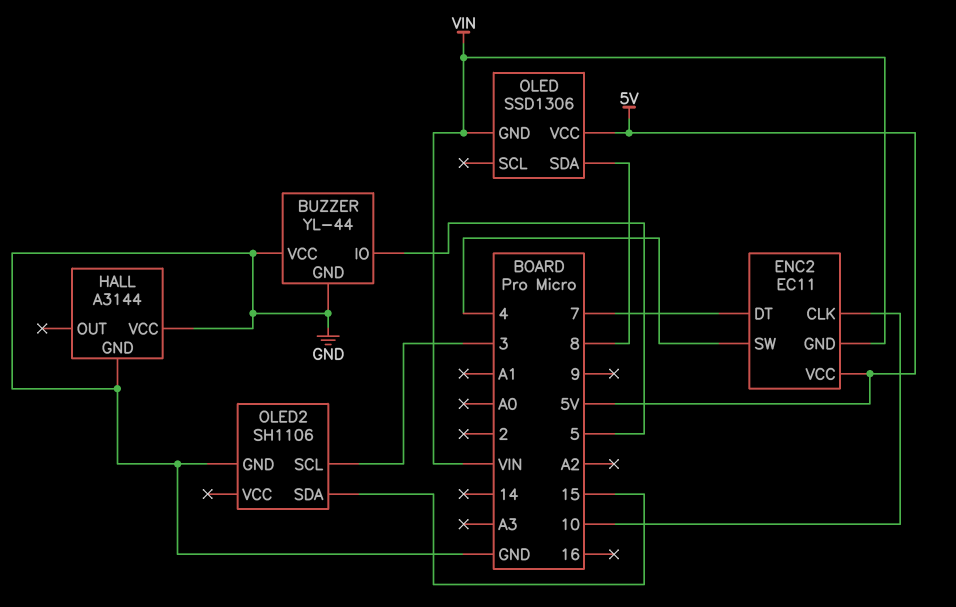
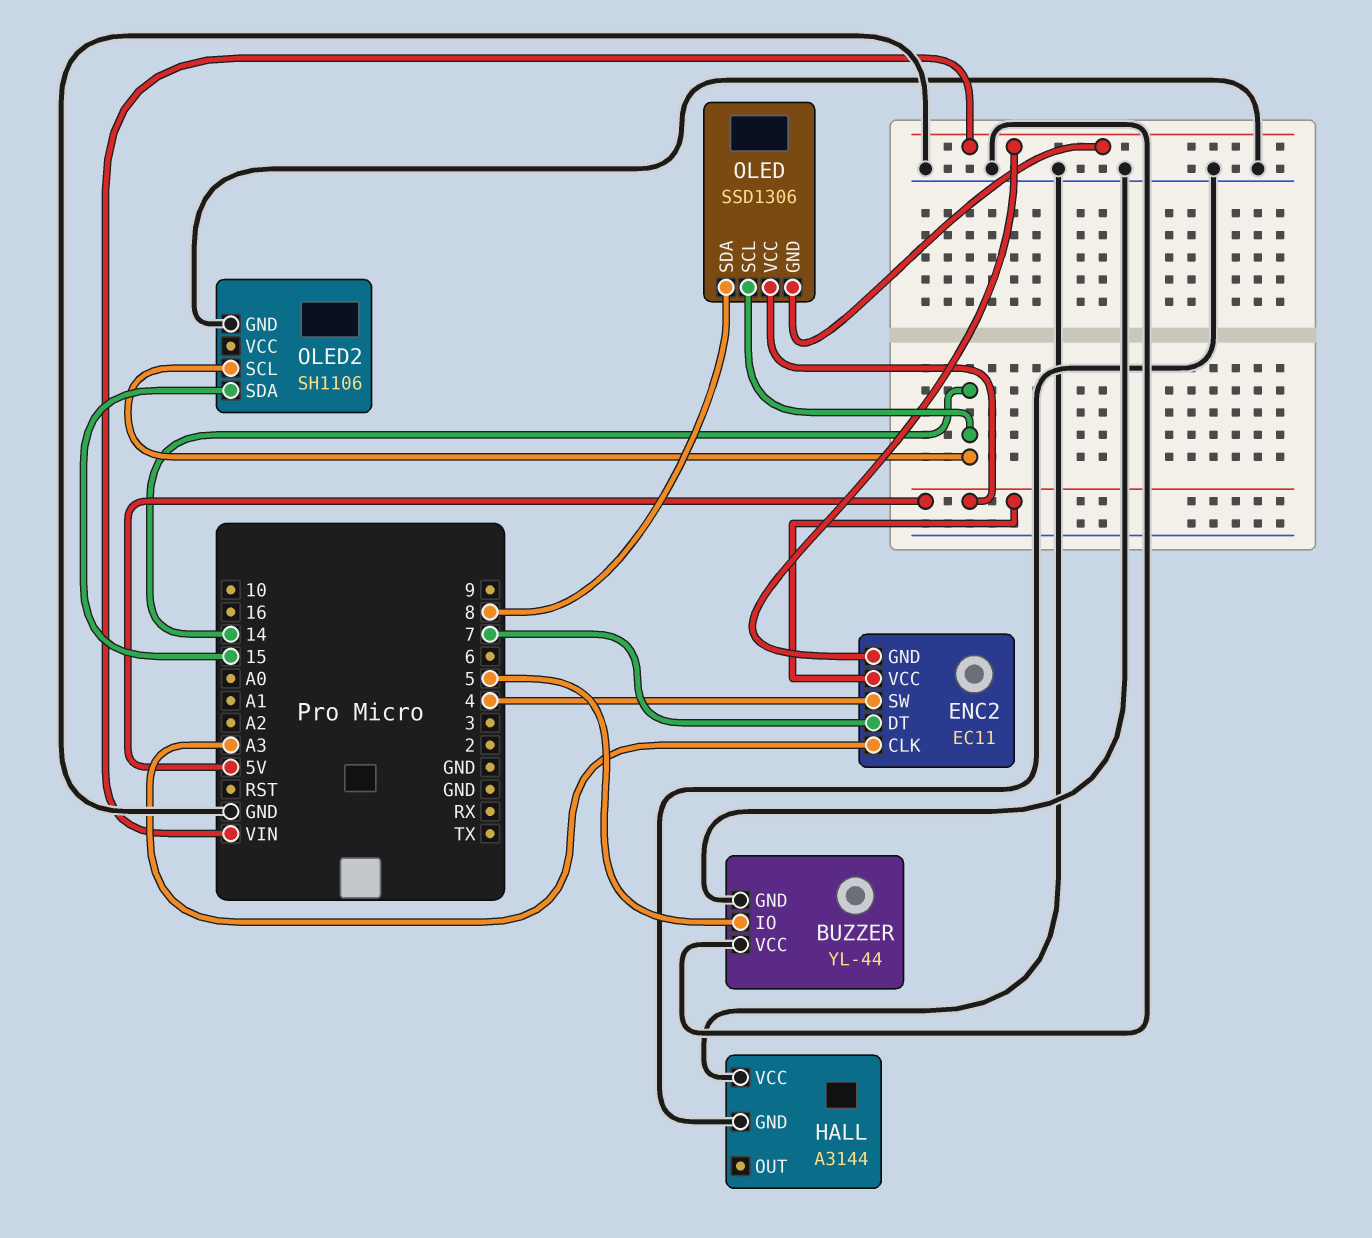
ENC2 pin CLK: 10 -> A3
OLED pin SCL: none -> 14
OLED2 pin SCL: 3 -> 14

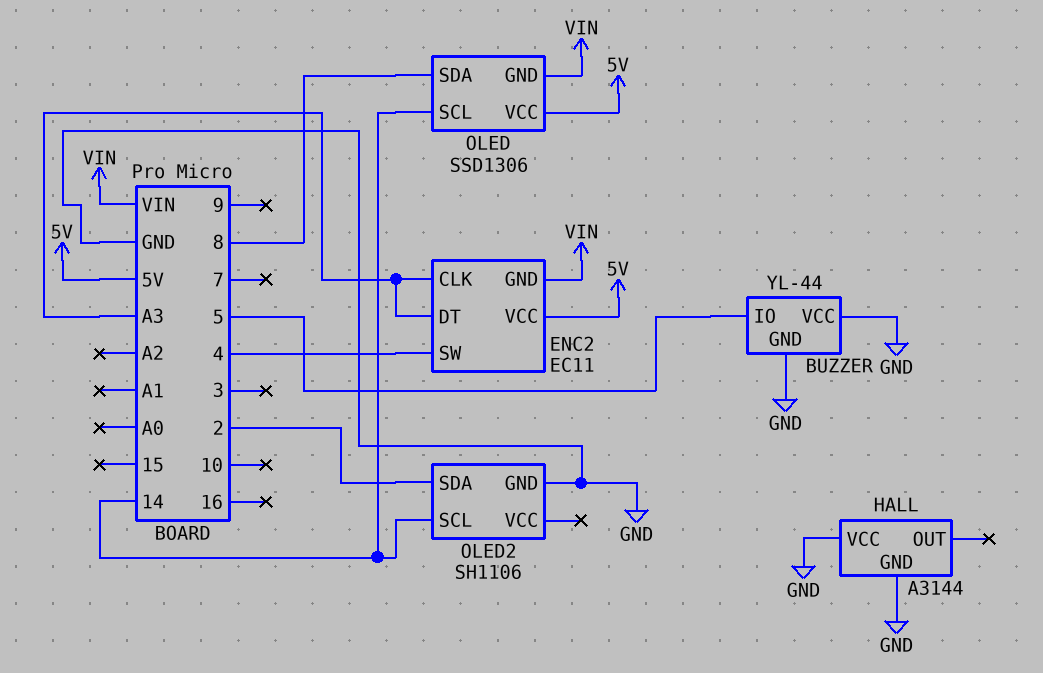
ENC2 pin DT: 7 -> A3
OLED2 pin SDA: 15 -> 2

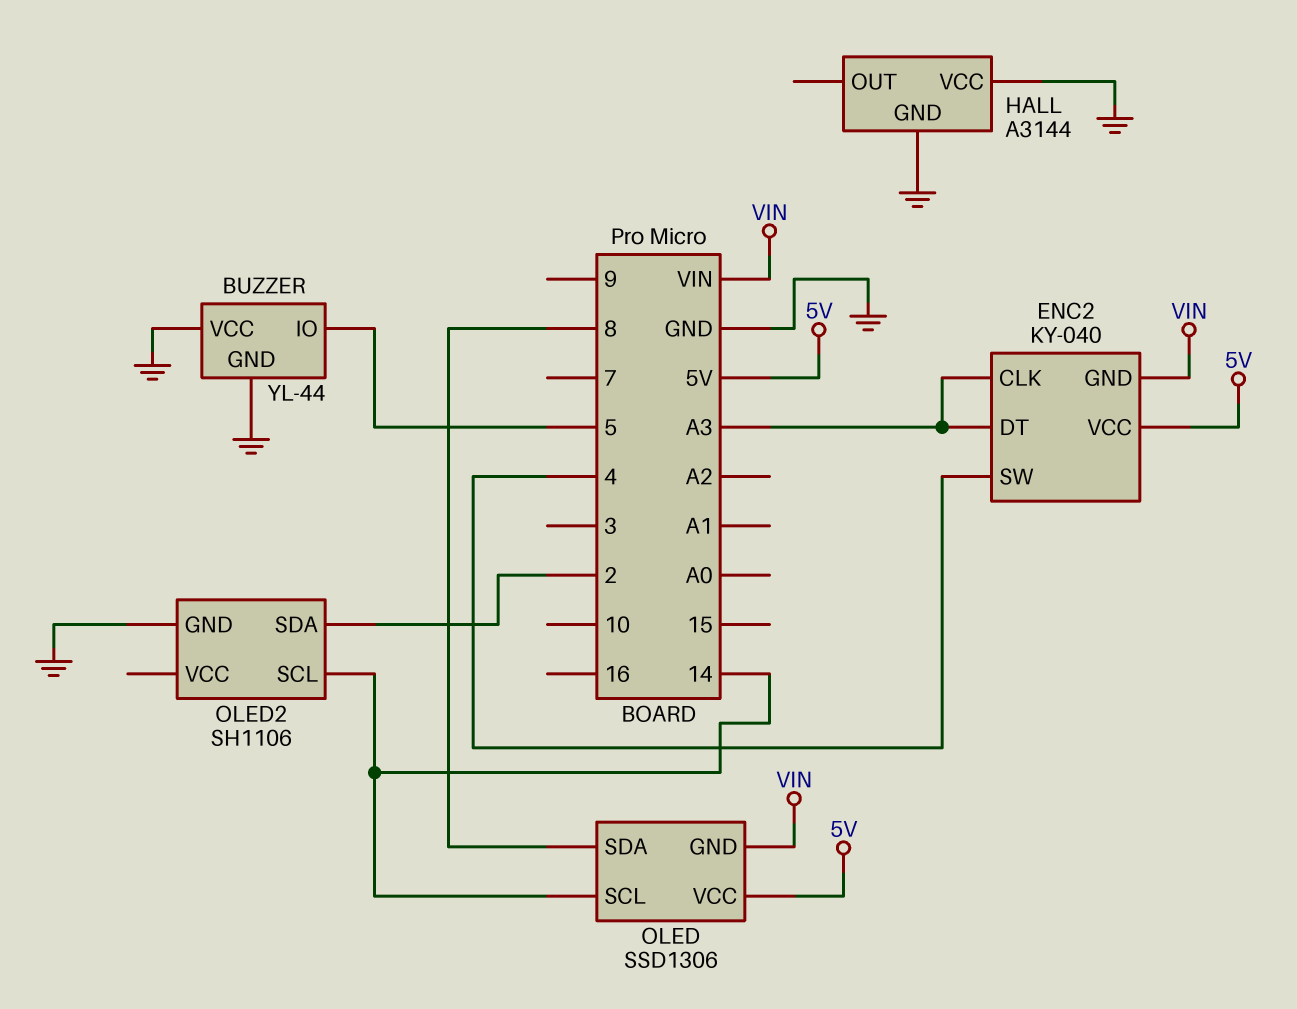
ENC2: EC11 -> KY-040

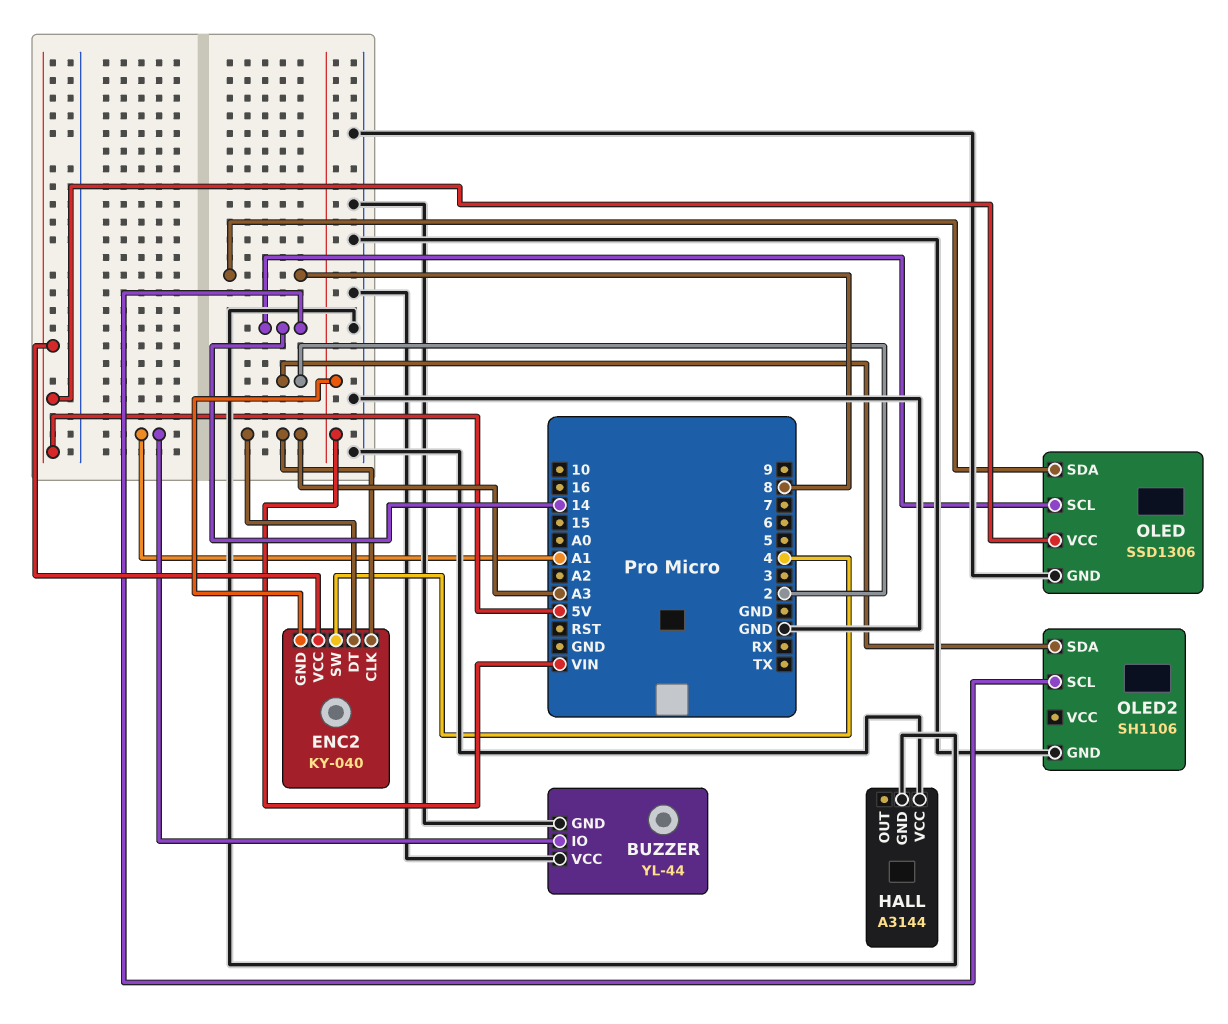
BUZZER pin IO: 5 -> A1
OLED pin GND: VIN -> GND

